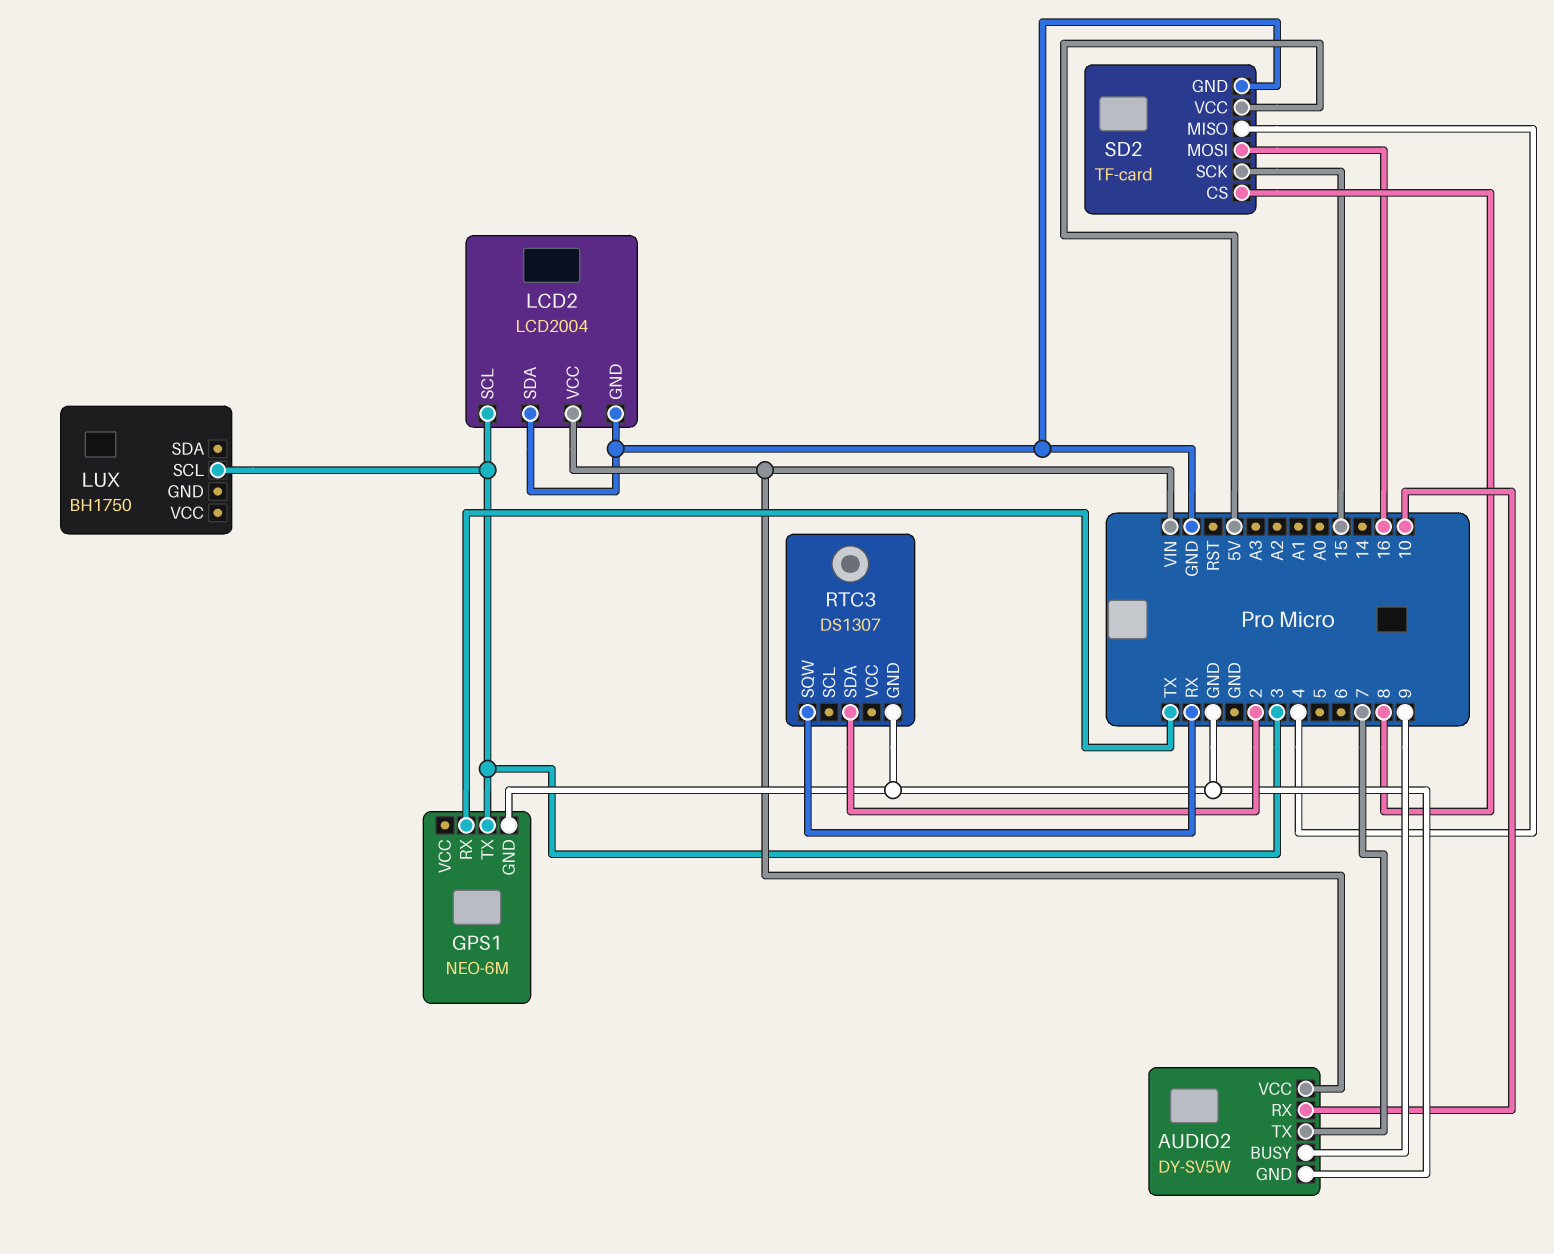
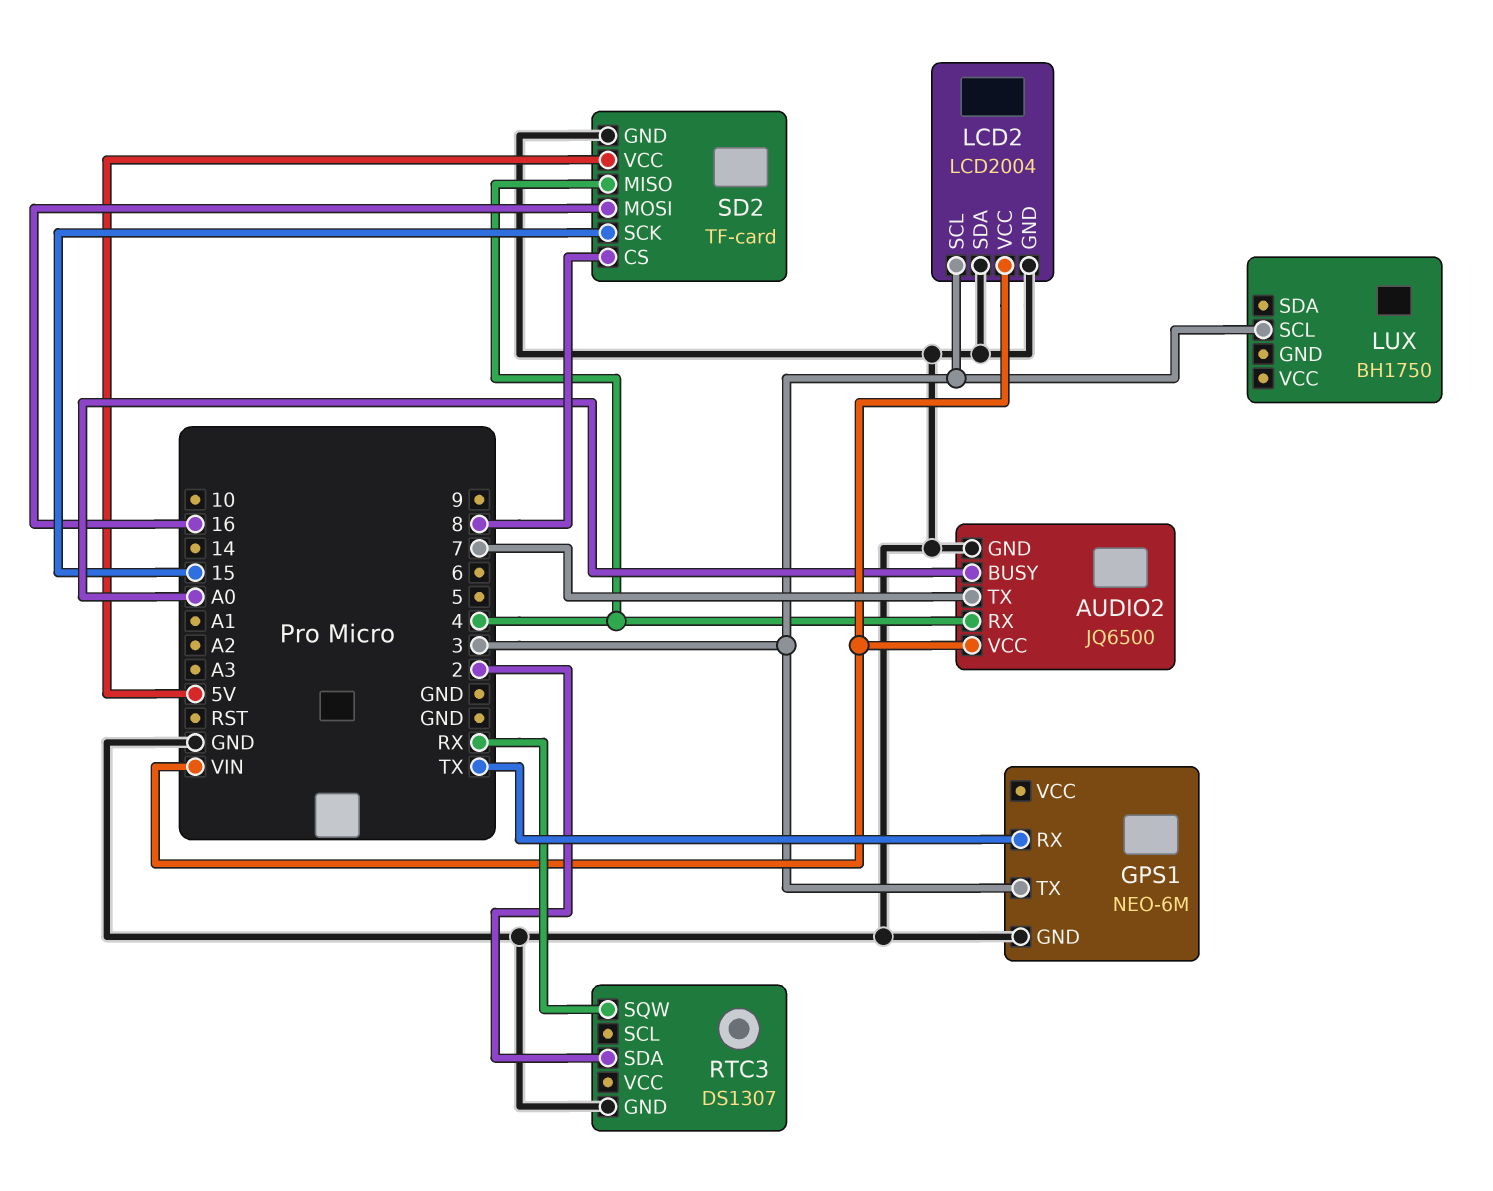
AUDIO2: DY-SV5W -> JQ6500
AUDIO2 pin BUSY: 9 -> A0
AUDIO2 pin RX: 10 -> 4

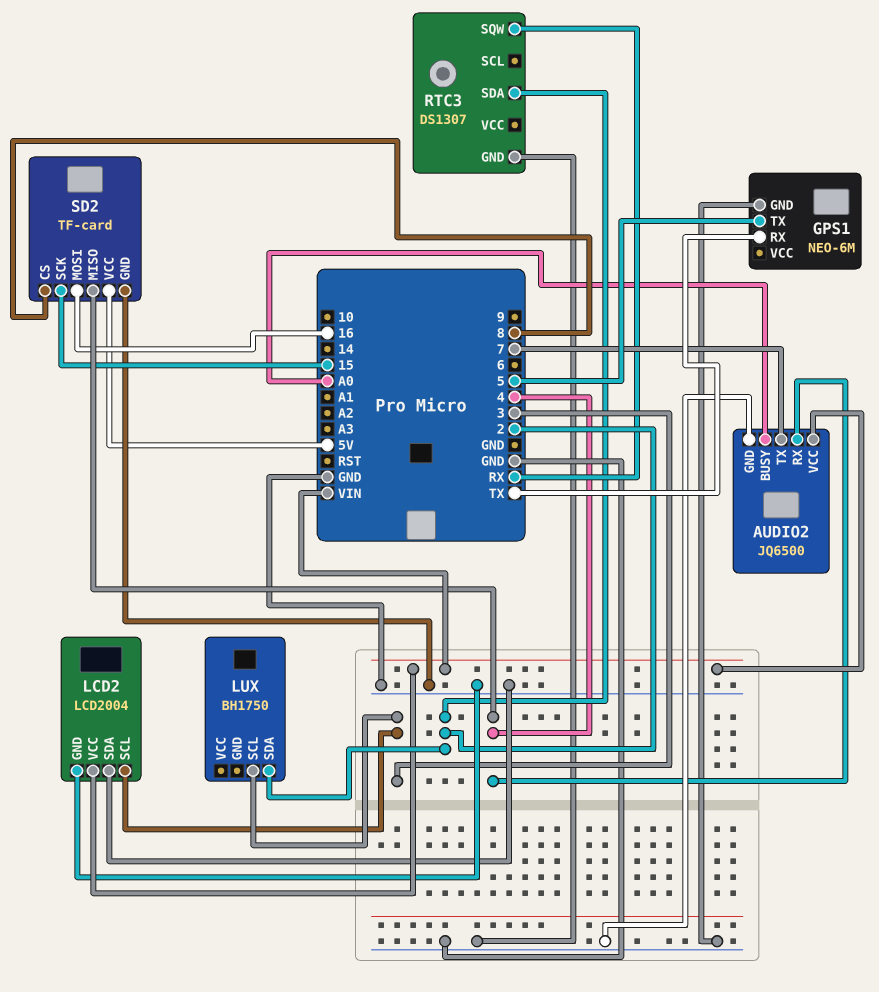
GPS1 pin TX: 3 -> 5
LUX pin SDA: none -> 2

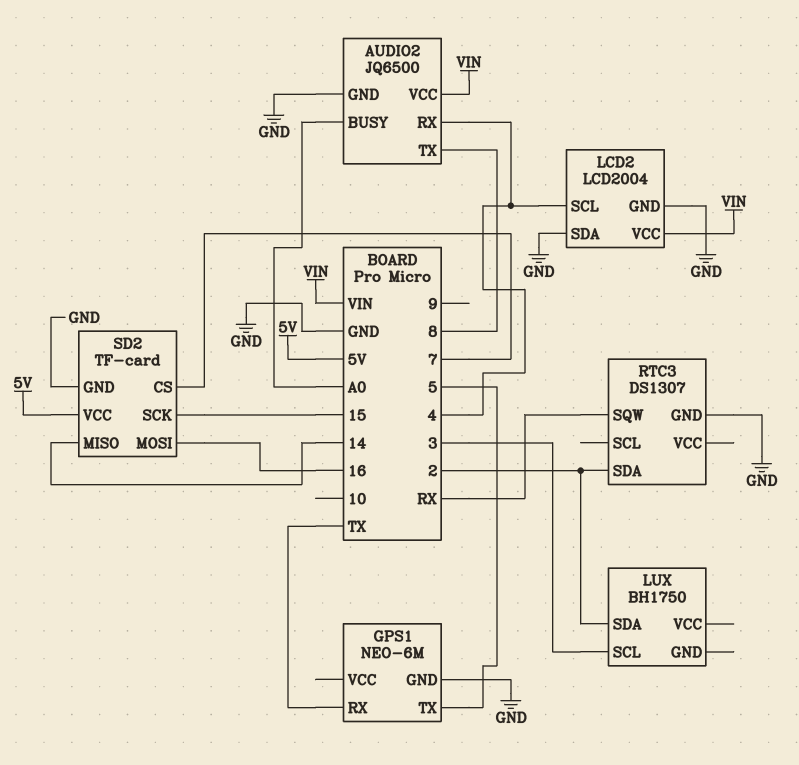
AUDIO2 pin TX: 7 -> 8
LCD2 pin SCL: 3 -> 4
SD2 pin CS: 8 -> 7
SD2 pin MISO: 4 -> 14

